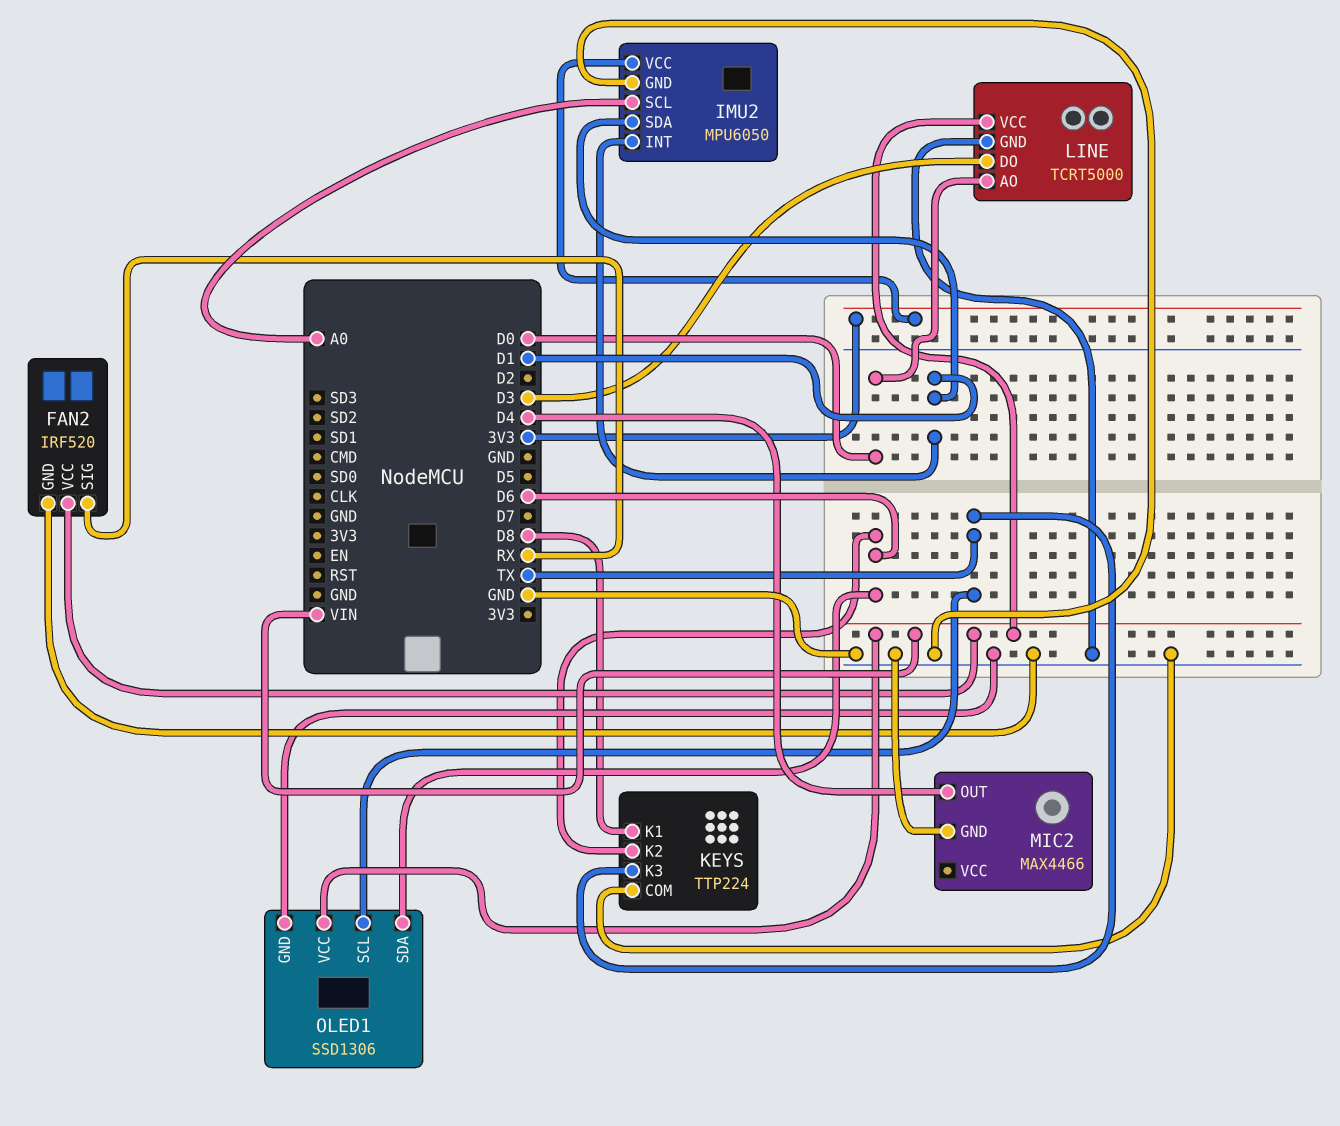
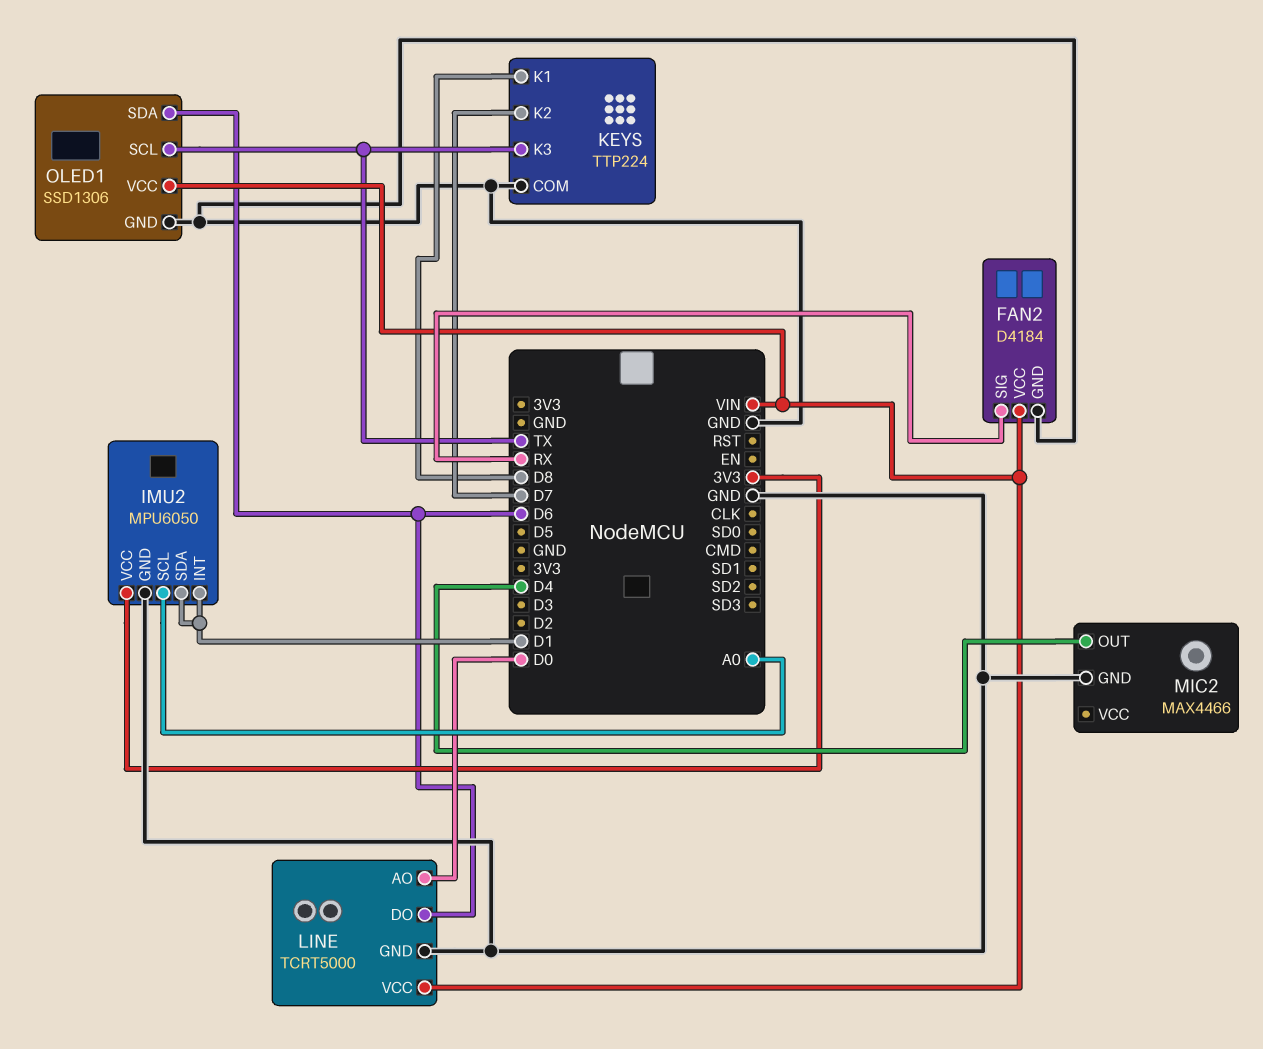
FAN2: IRF520 -> D4184
KEYS pin K2: D6 -> D7
LINE pin DO: D3 -> D6

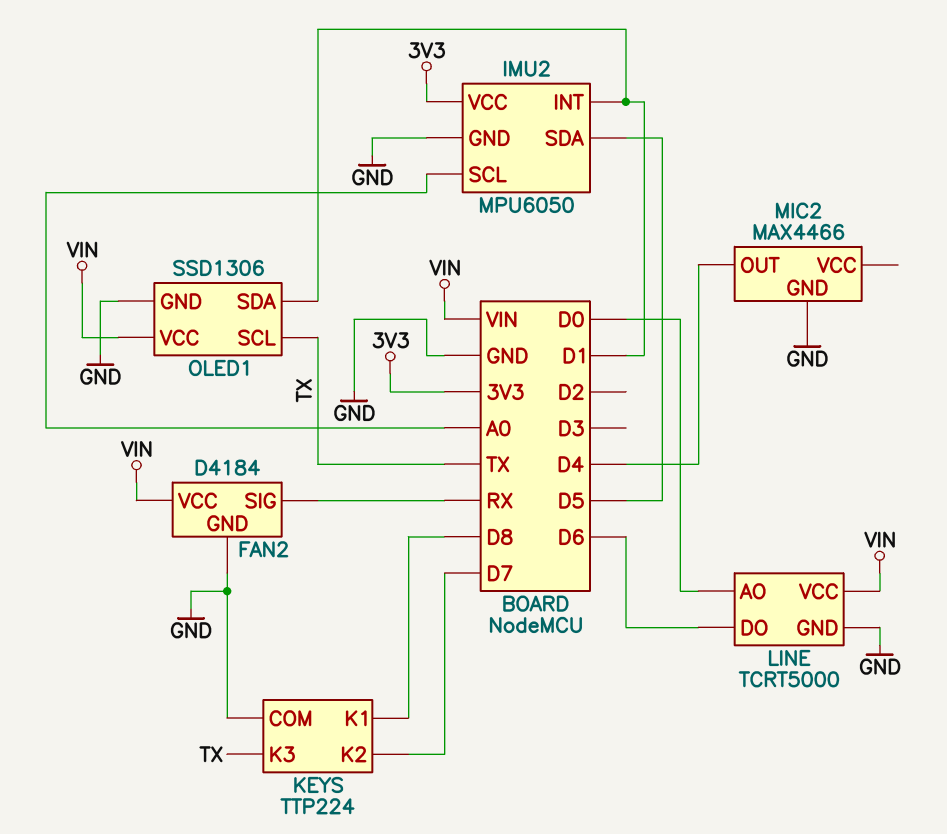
IMU2 pin SDA: D1 -> D5
OLED1 pin SDA: D6 -> D1

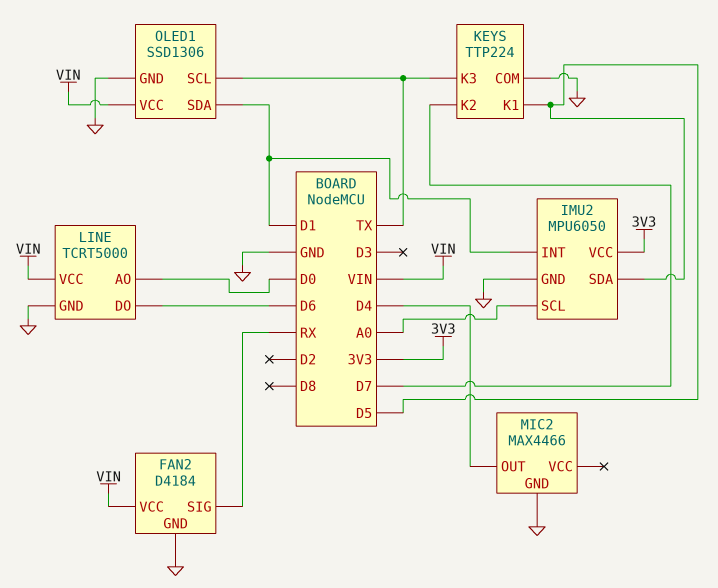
KEYS pin K1: D8 -> D5

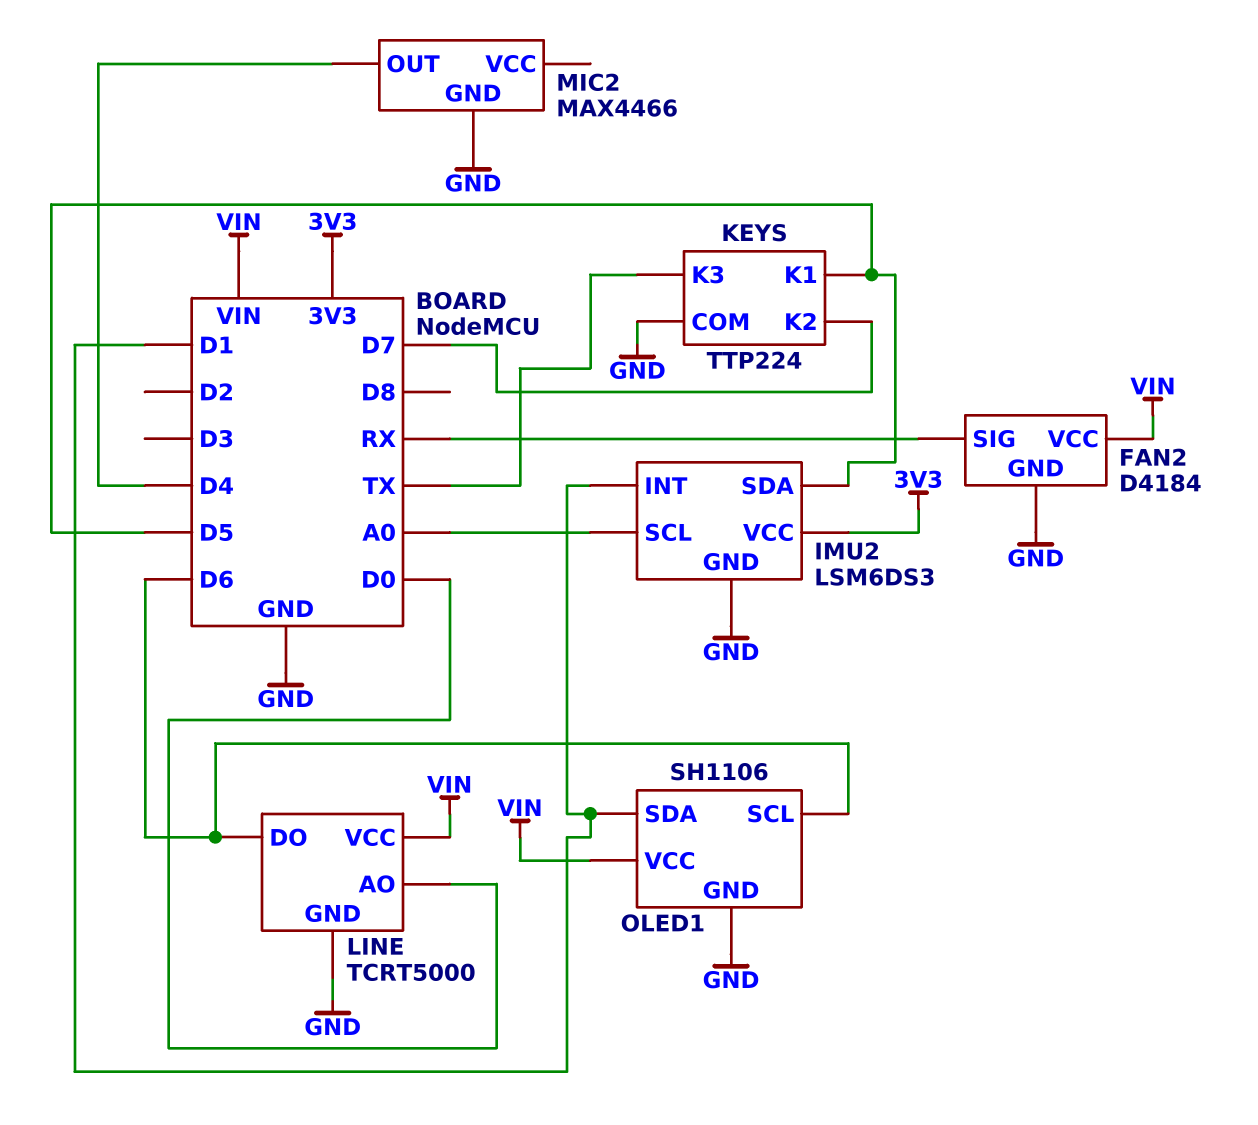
IMU2: MPU6050 -> LSM6DS3
OLED1: SSD1306 -> SH1106
OLED1 pin SCL: TX -> D6

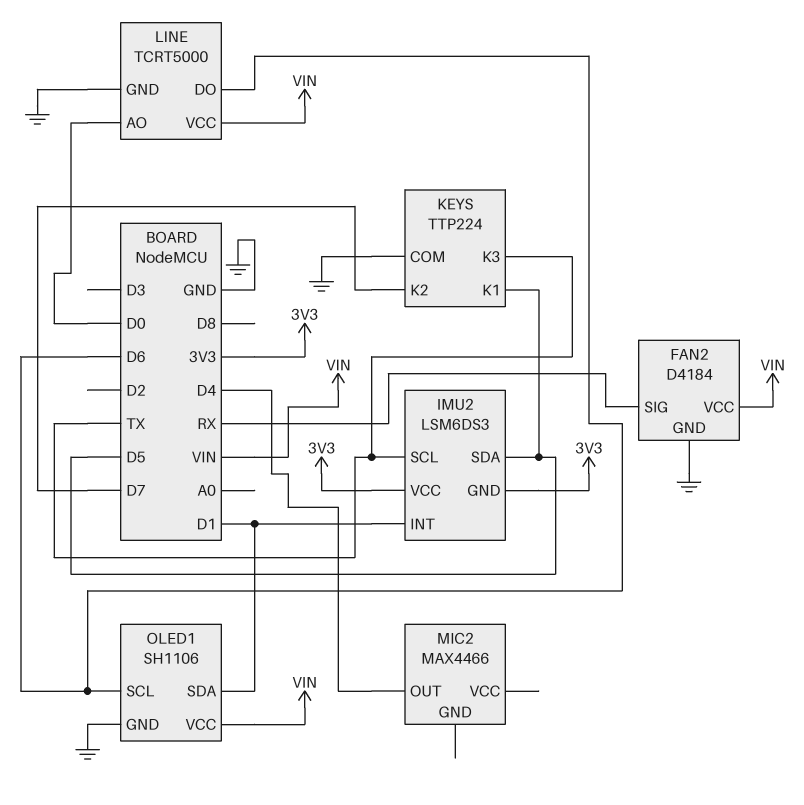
IMU2 pin GND: GND -> 3V3
IMU2 pin SCL: A0 -> TX
MIC2 pin GND: GND -> none

